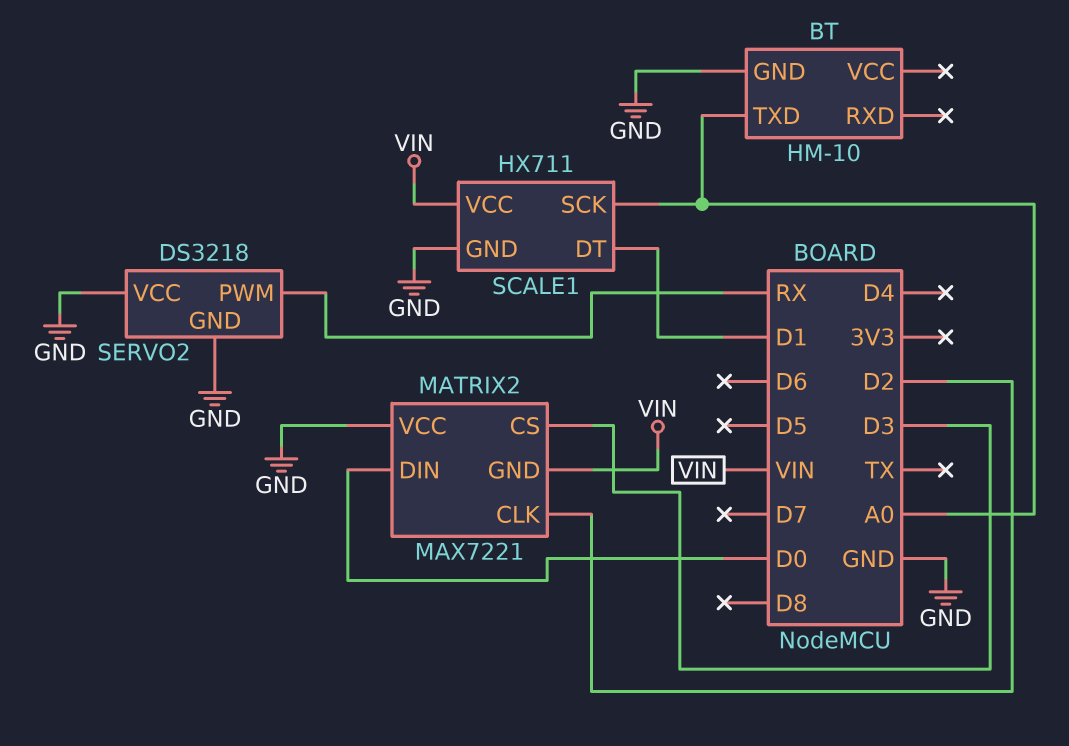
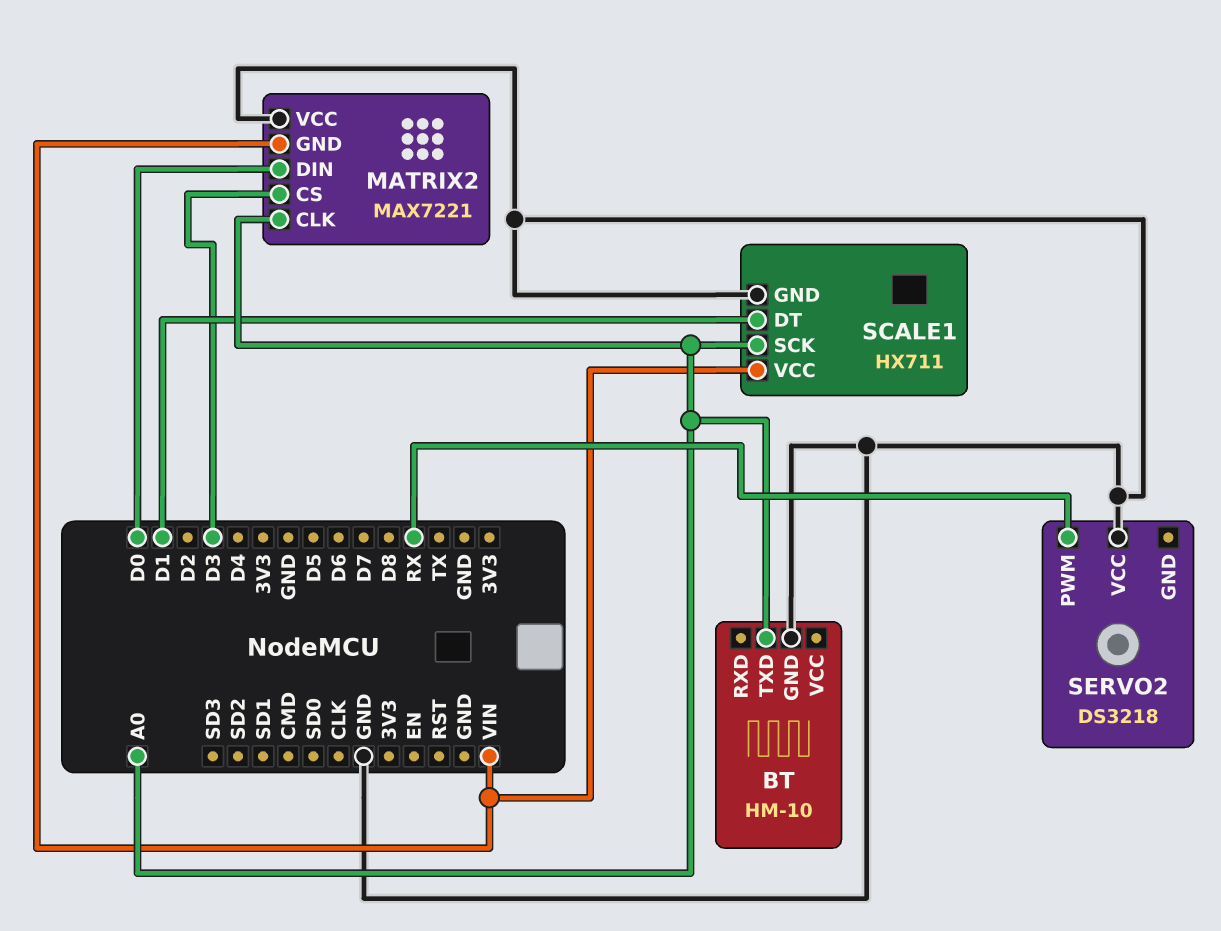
MATRIX2 pin CLK: D2 -> A0
SERVO2 pin GND: GND -> none

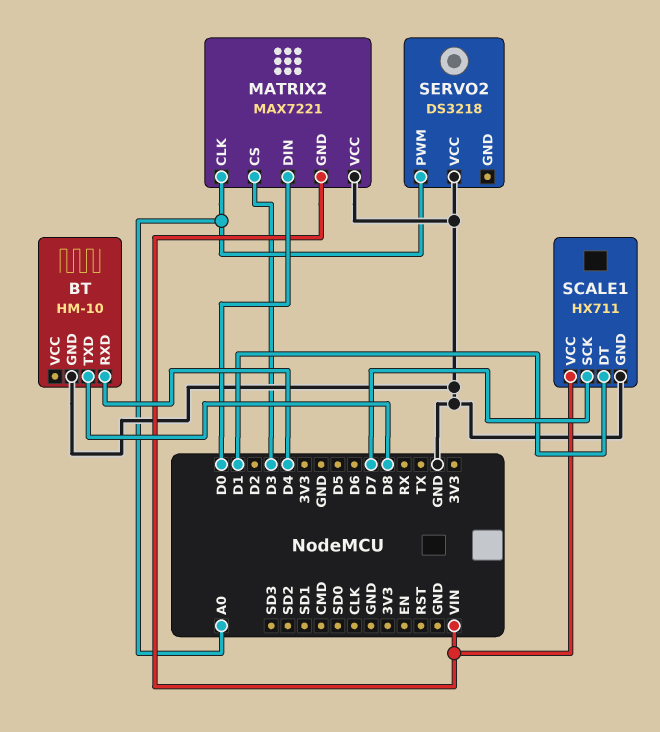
BT pin RXD: none -> D4
BT pin TXD: A0 -> D8
SCALE1 pin SCK: A0 -> D7
SERVO2 pin PWM: RX -> A0

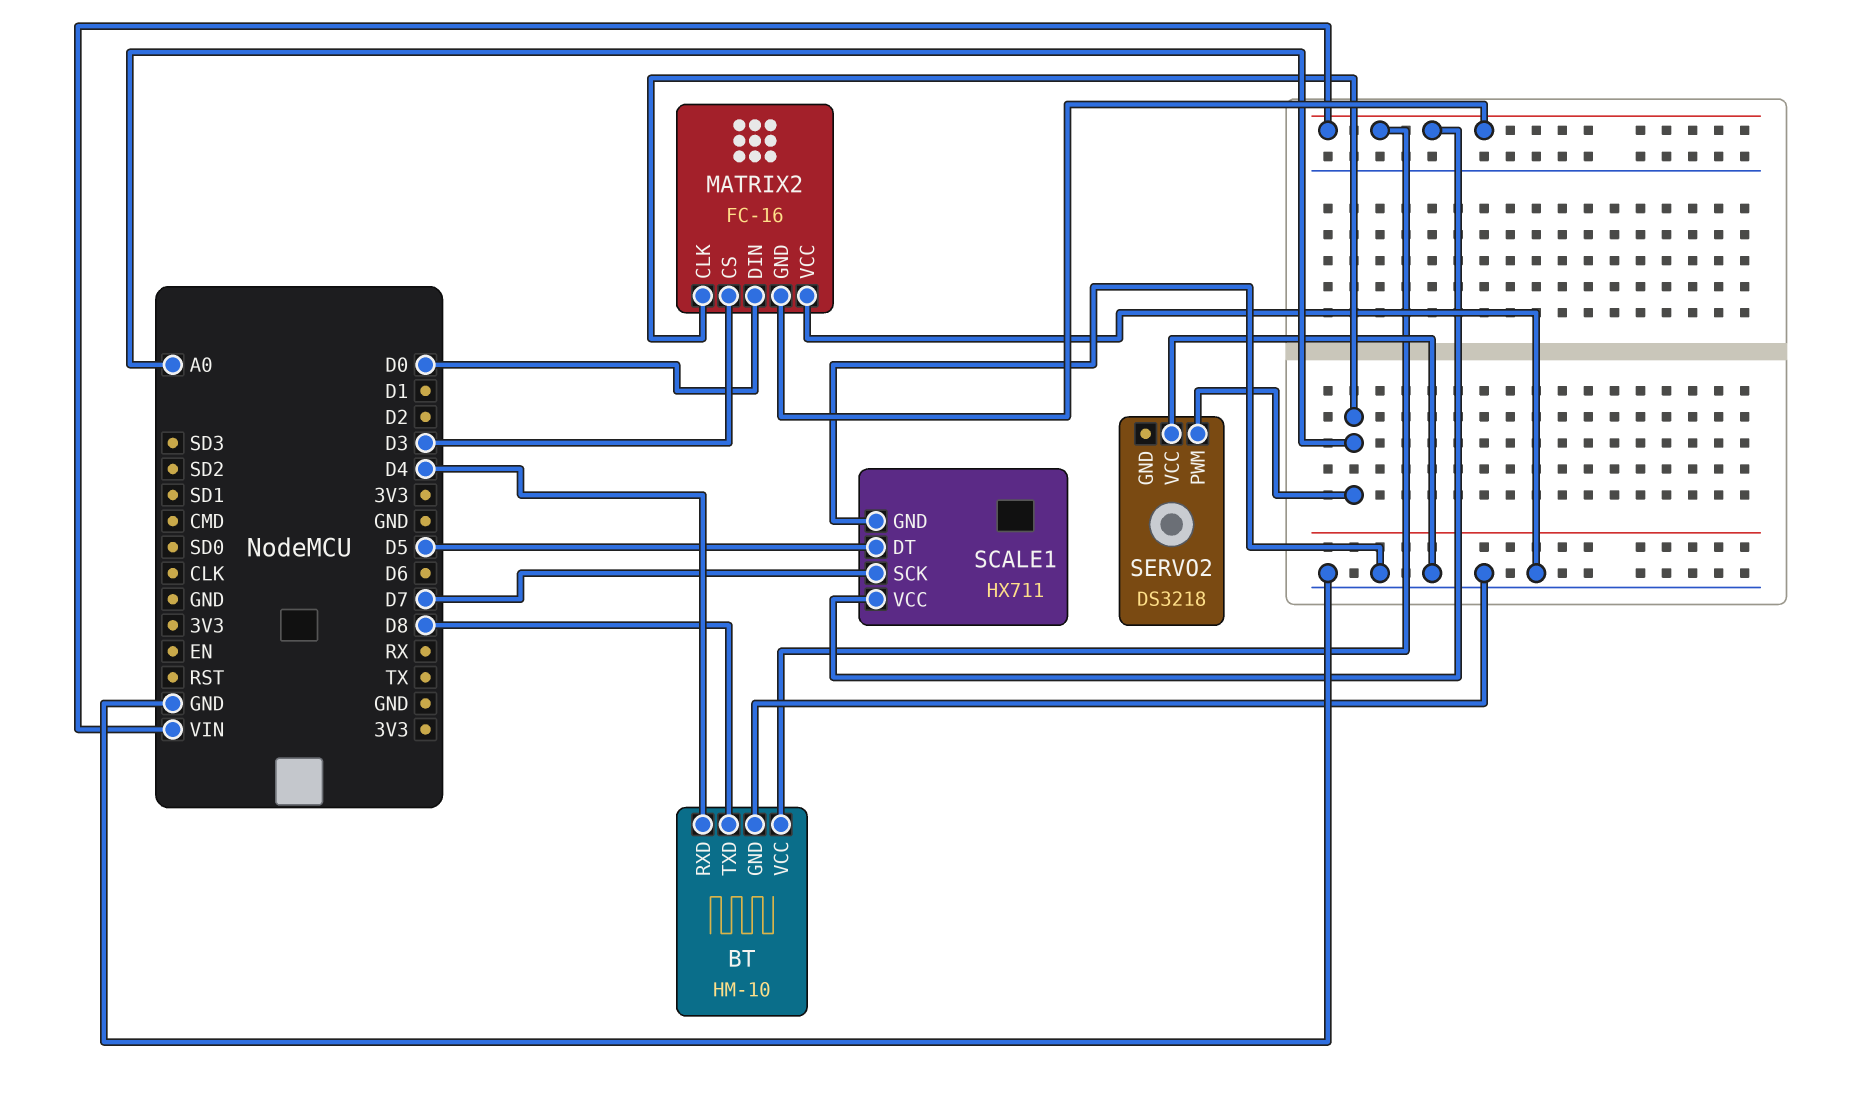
BT pin VCC: none -> VIN
MATRIX2: MAX7221 -> FC-16
SCALE1 pin DT: D1 -> D5

